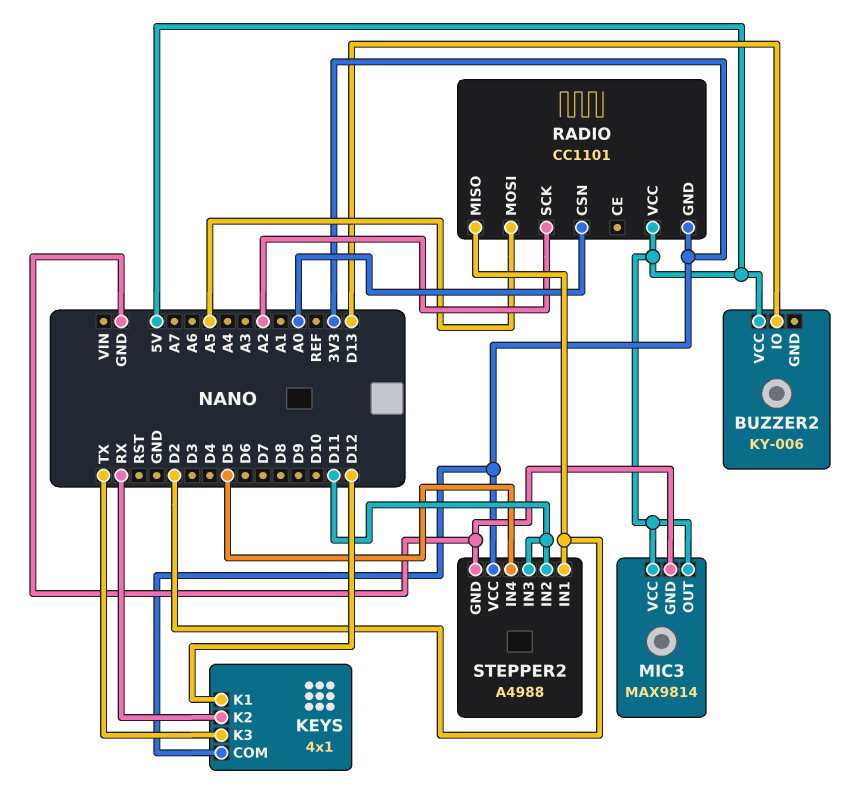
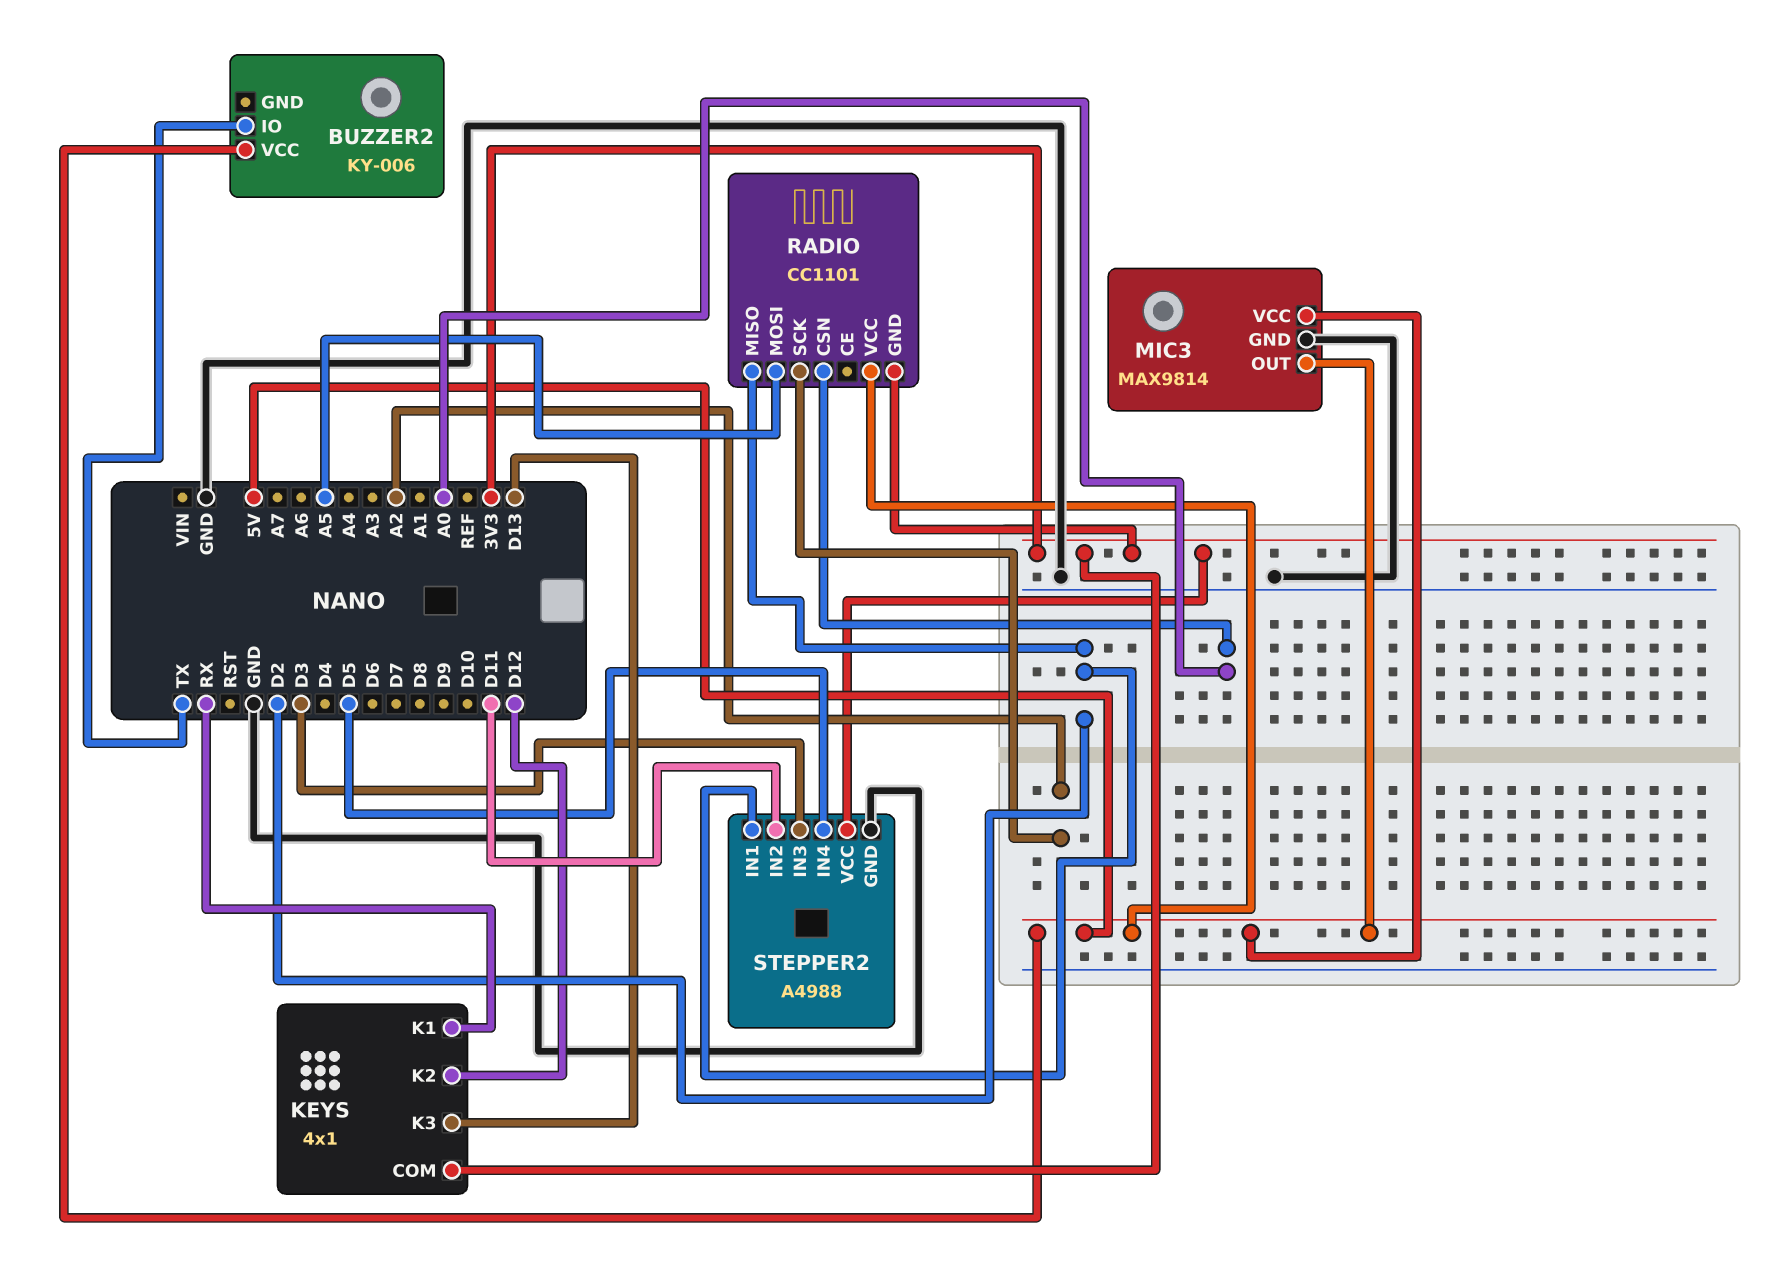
BUZZER2 pin IO: D13 -> TX
KEYS pin K1: D12 -> RX
KEYS pin K2: RX -> D12
KEYS pin K3: TX -> D13
STEPPER2 pin IN3: D11 -> D3

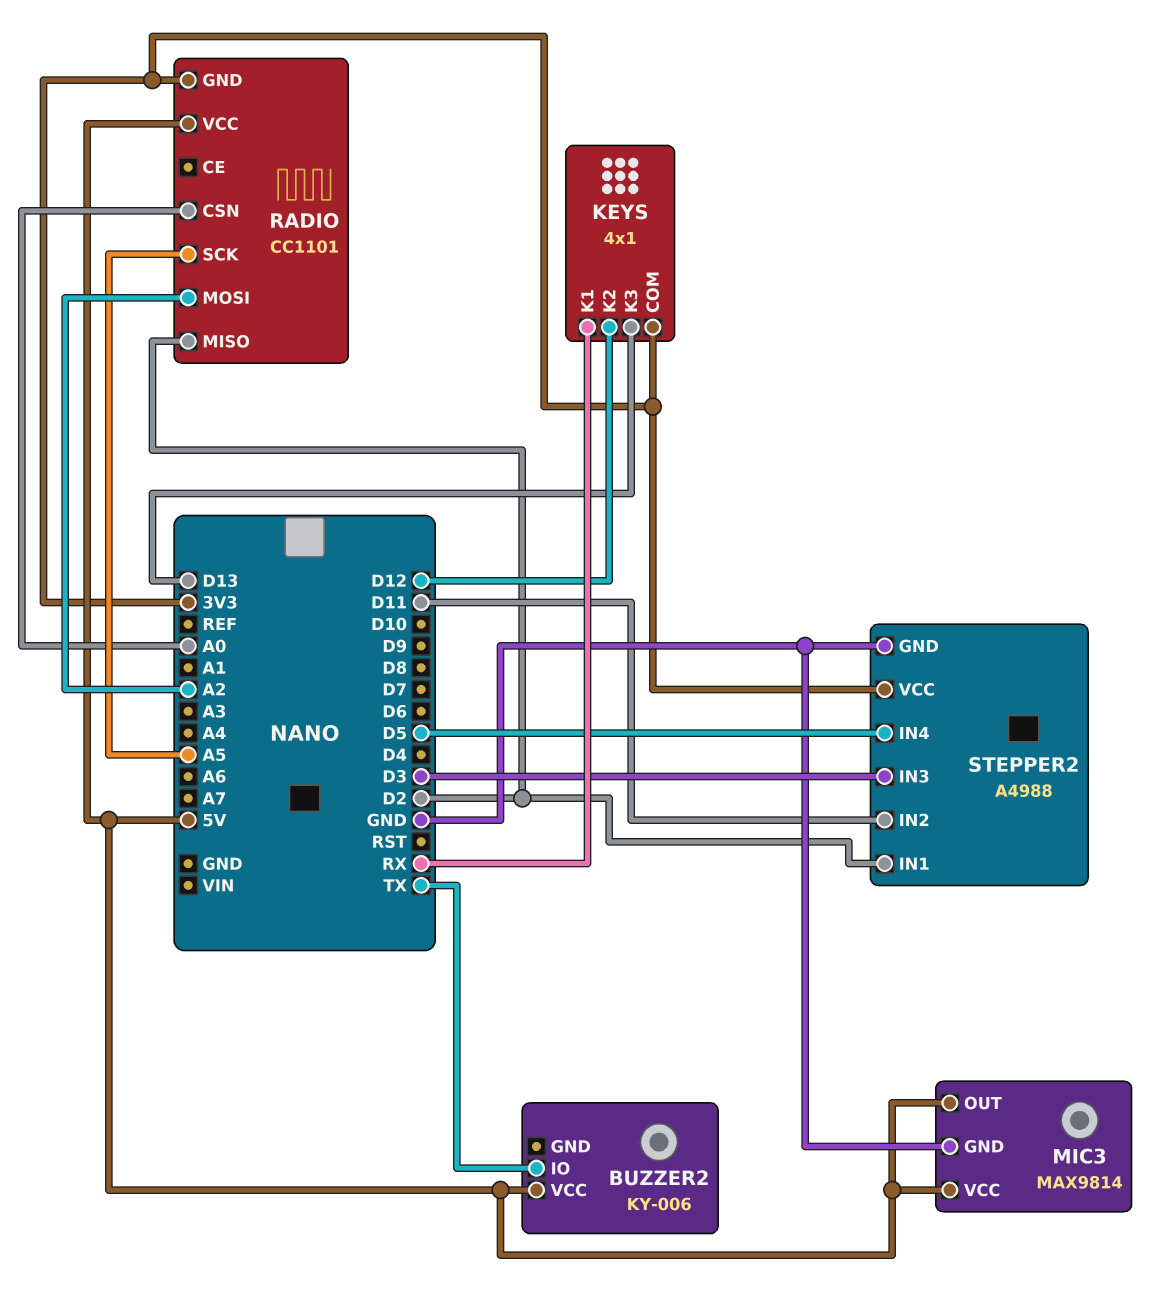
RADIO pin MOSI: A5 -> A2
RADIO pin SCK: A2 -> A5

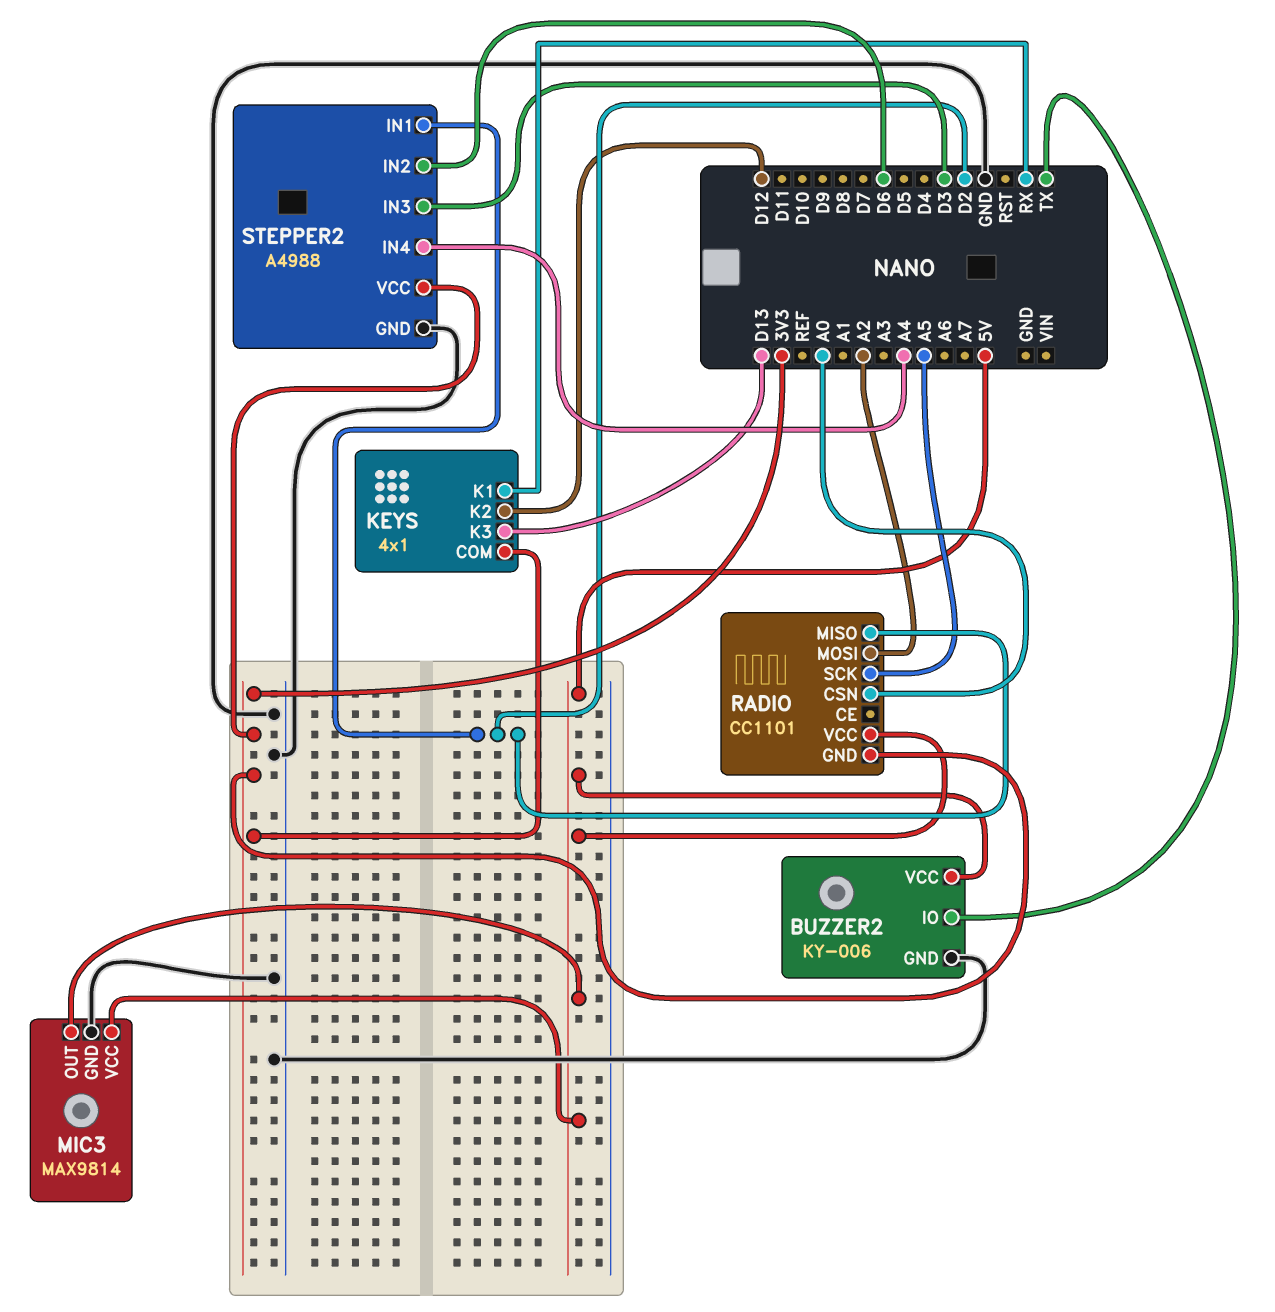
BUZZER2 pin GND: none -> GND
STEPPER2 pin IN2: D11 -> D6
STEPPER2 pin IN4: D5 -> A4

